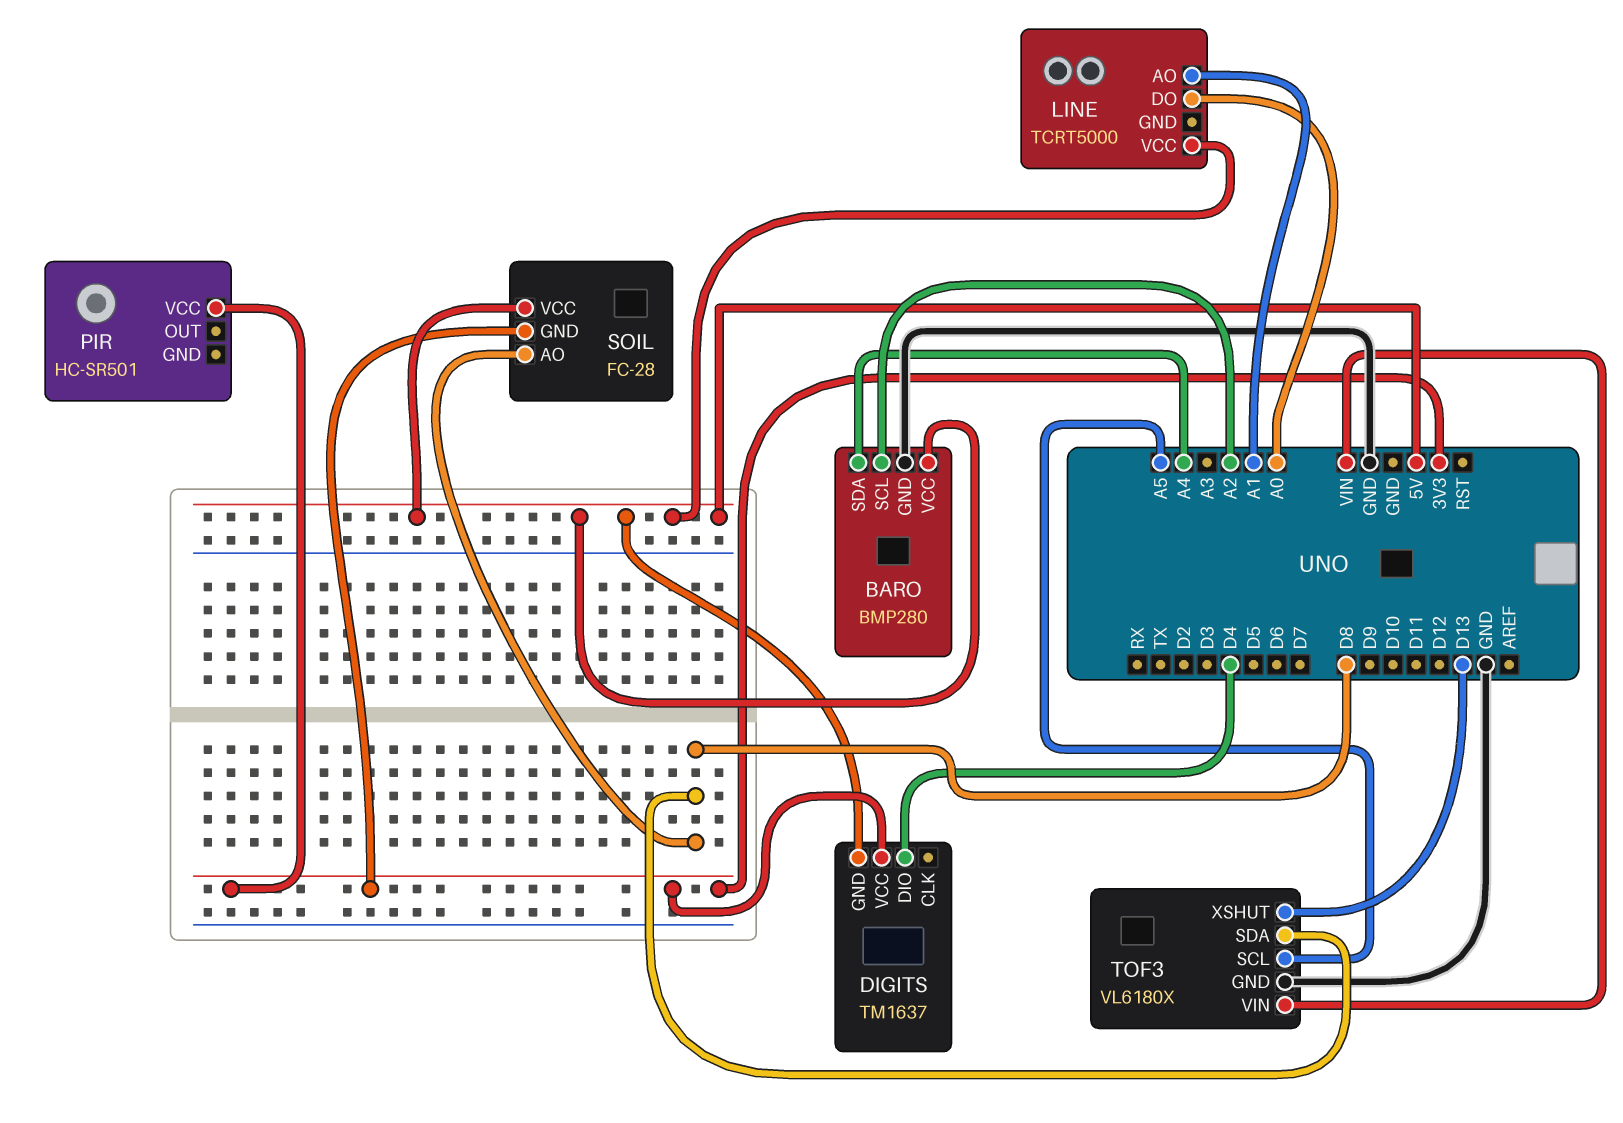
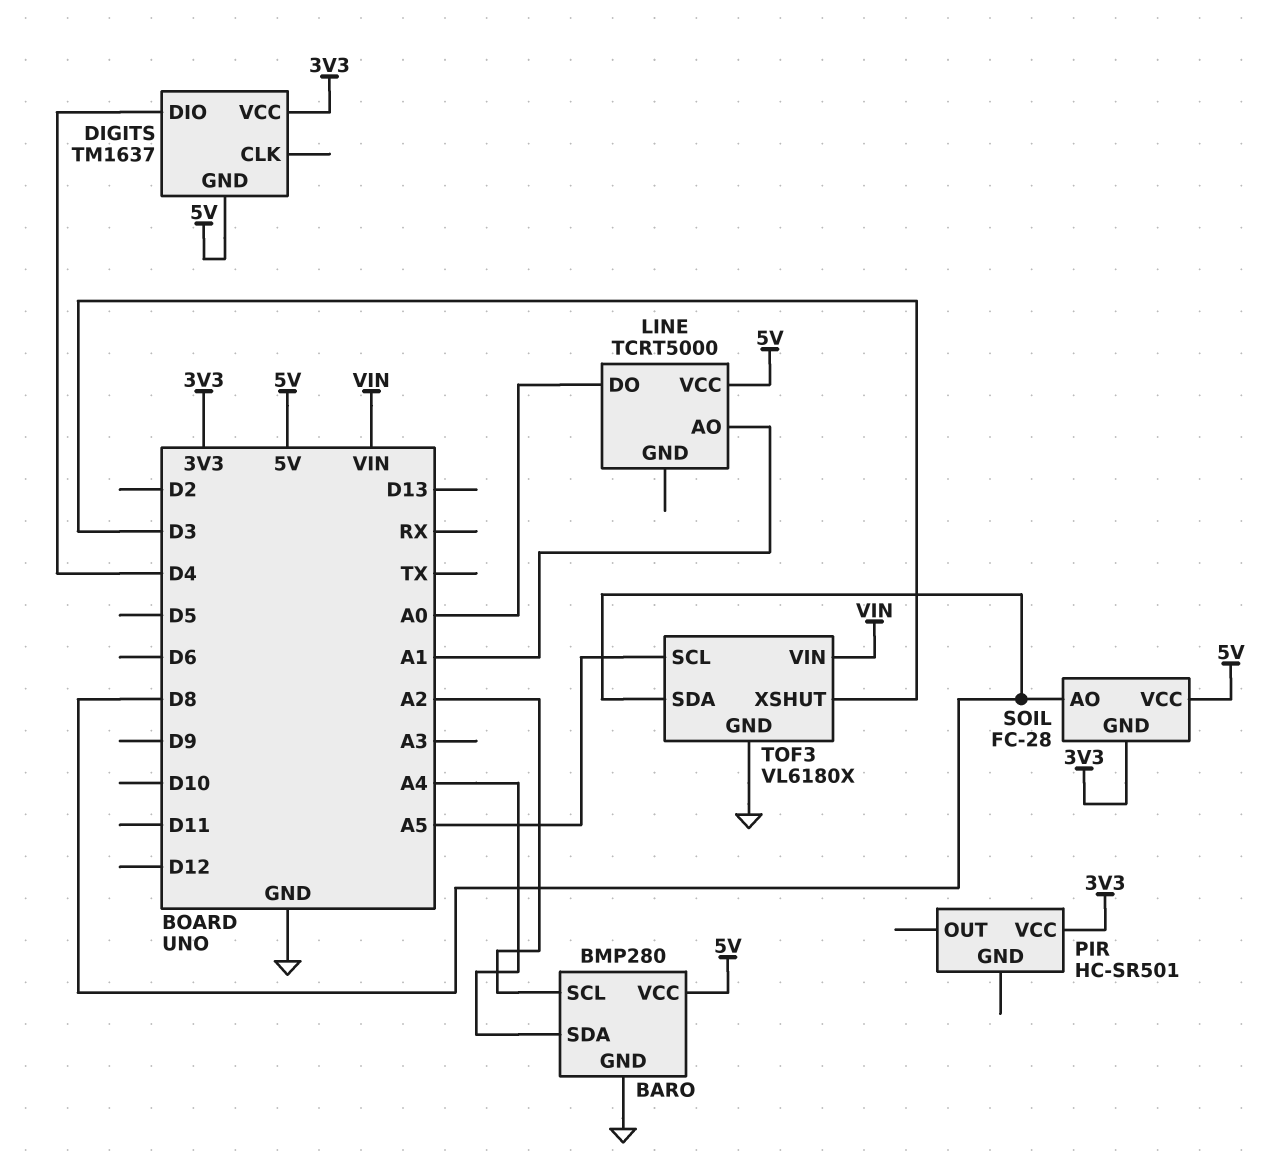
TOF3 pin XSHUT: D13 -> D3

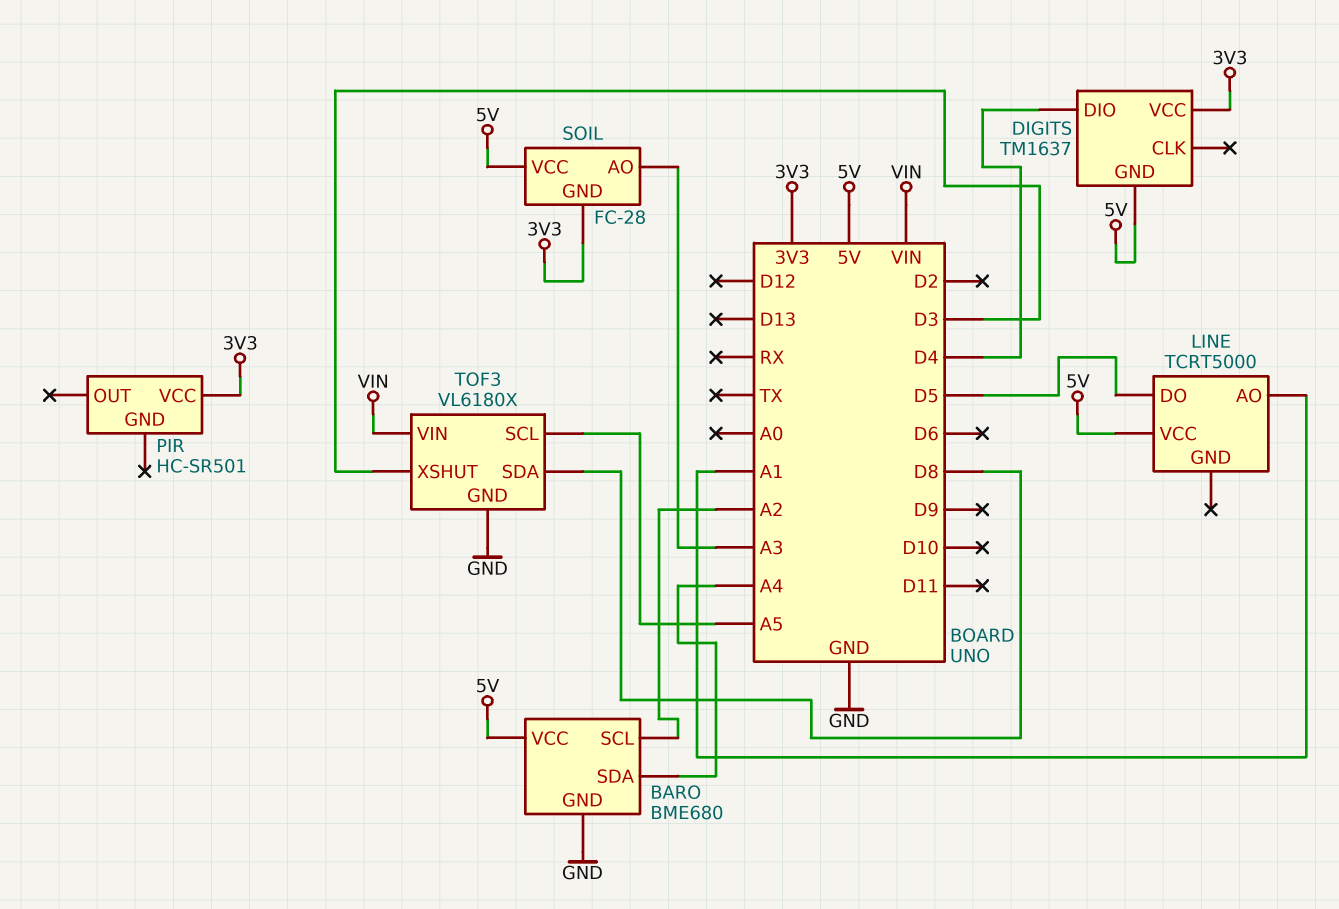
BARO: BMP280 -> BME680
LINE pin DO: A0 -> D5
SOIL pin AO: D8 -> A3

